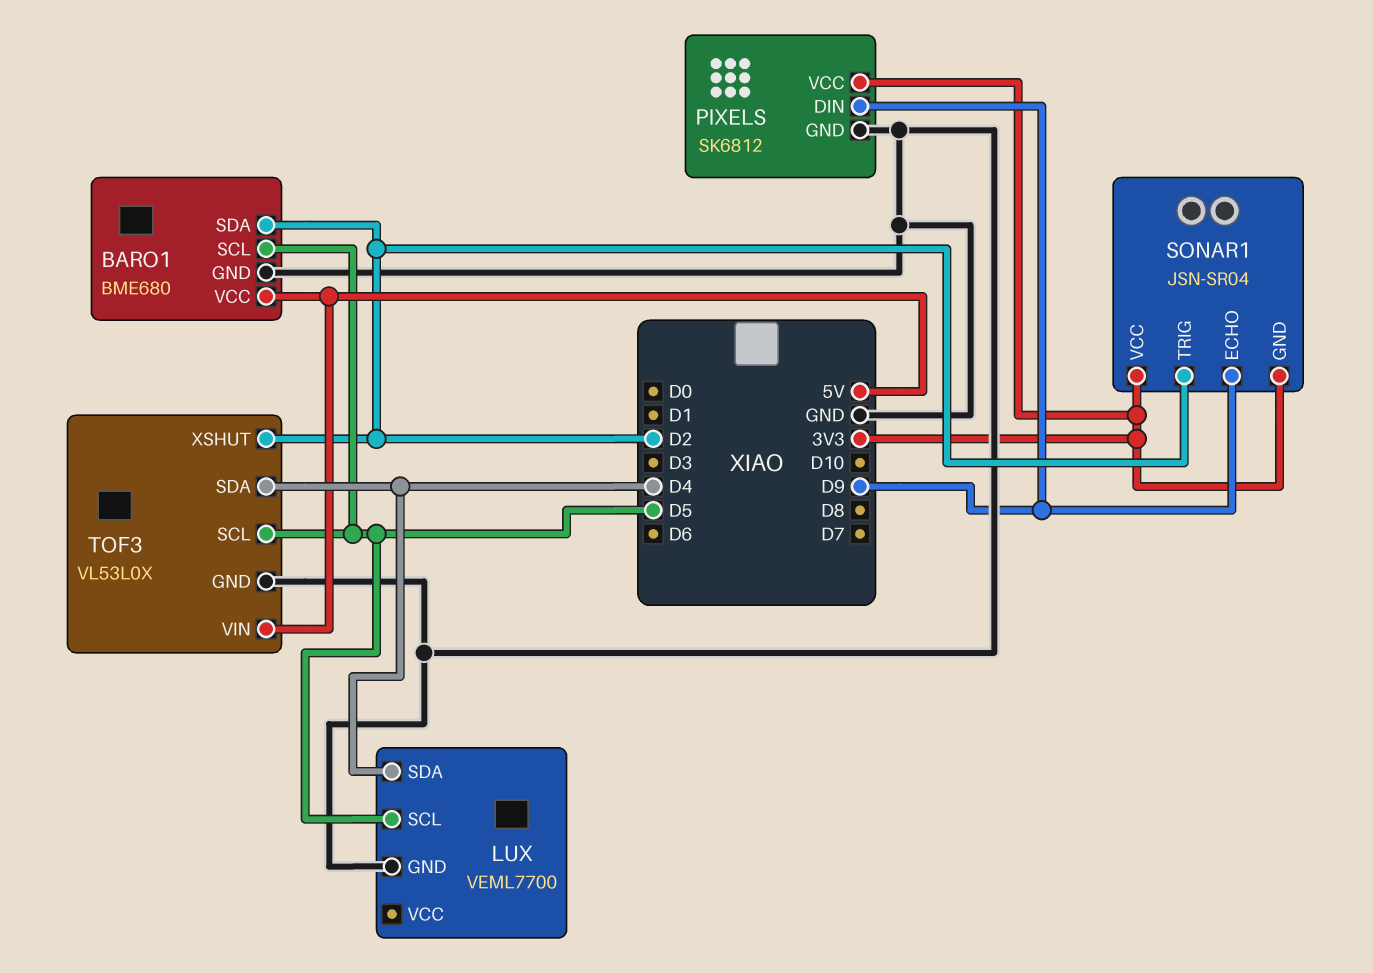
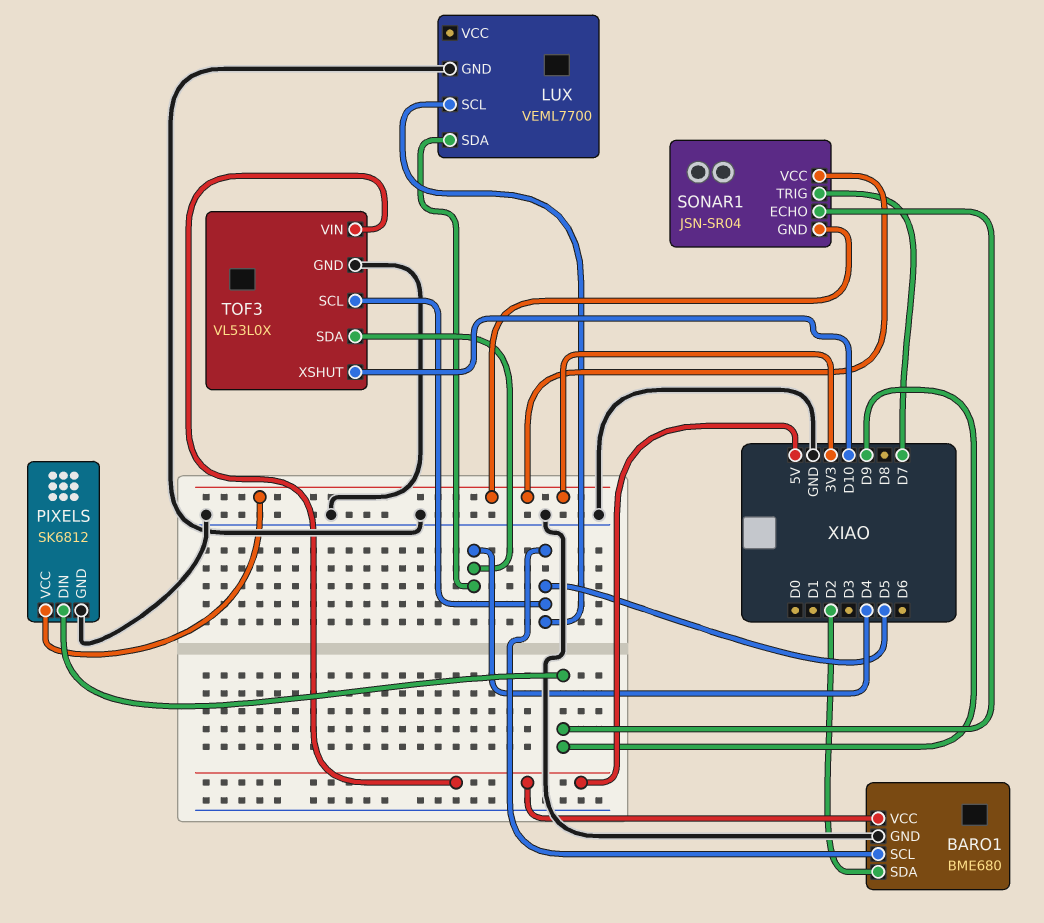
SONAR1 pin TRIG: D2 -> D7
TOF3 pin XSHUT: D2 -> D10

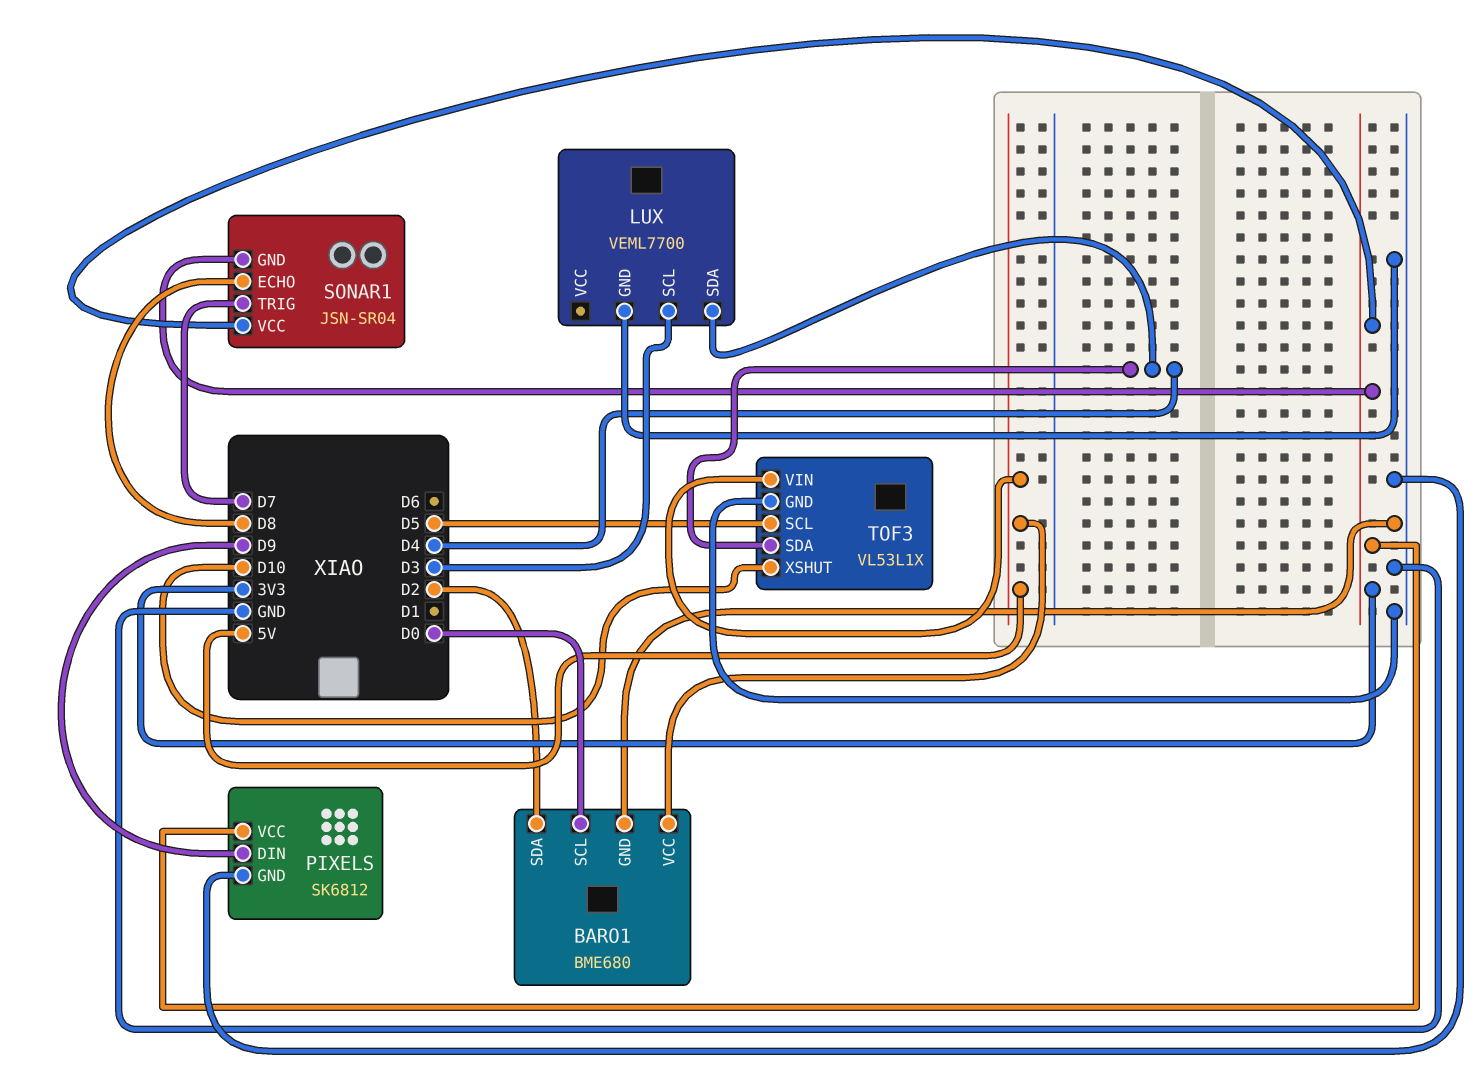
BARO1 pin SCL: D5 -> D0
LUX pin SCL: D5 -> D3
SONAR1 pin ECHO: D9 -> D8
TOF3: VL53L0X -> VL53L1X

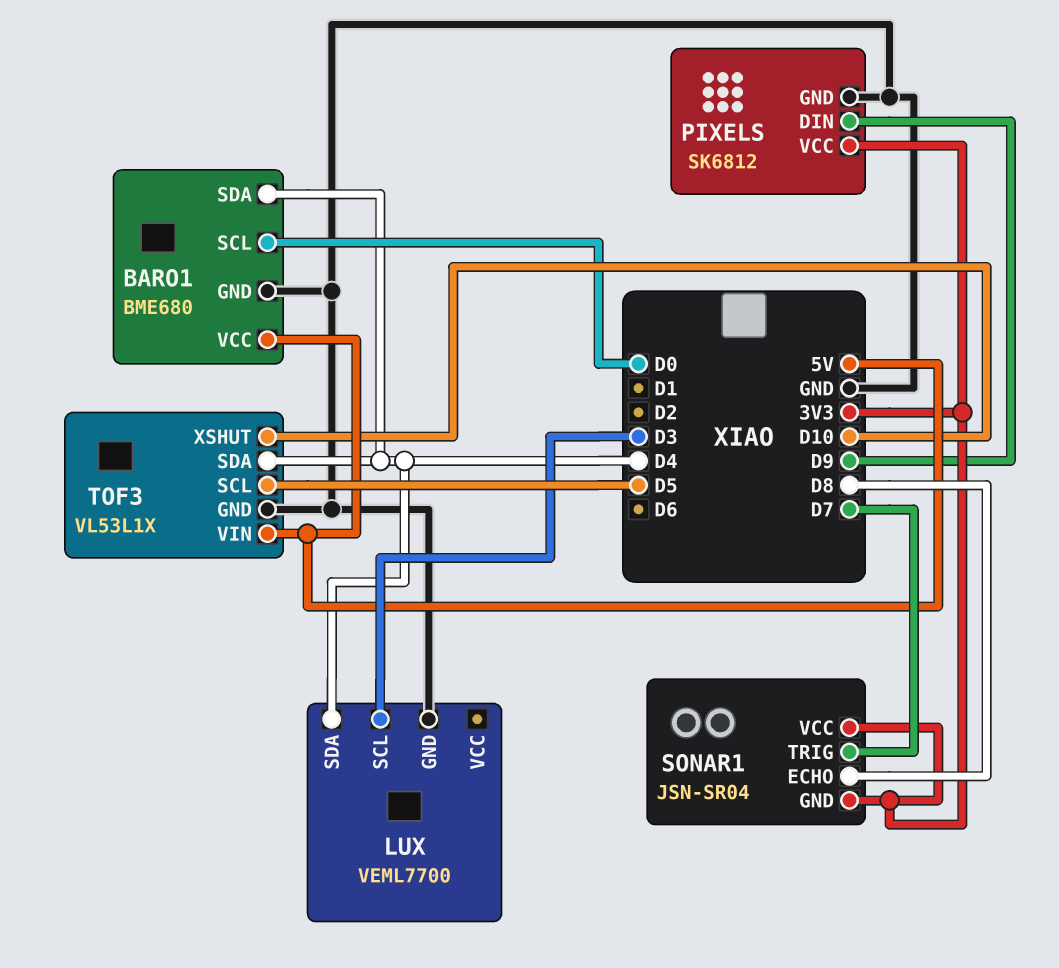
BARO1 pin SDA: D2 -> D4

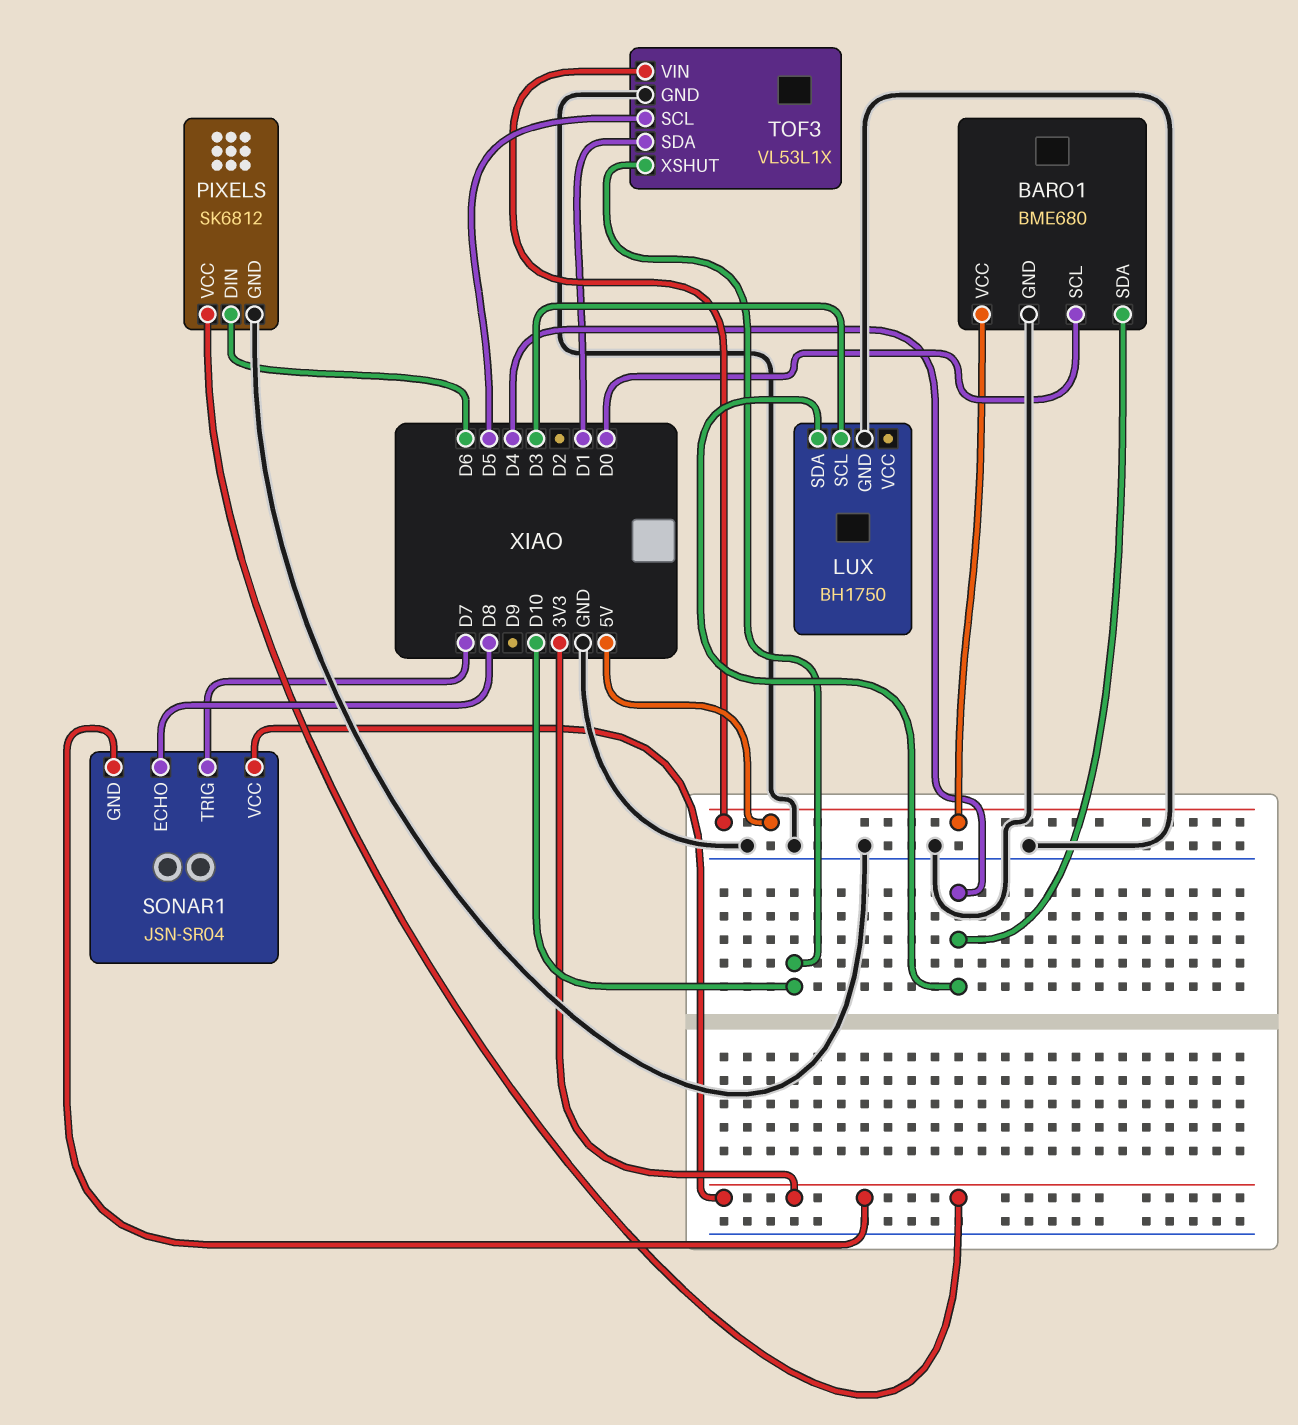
LUX: VEML7700 -> BH1750
PIXELS pin DIN: D9 -> D6
TOF3 pin SDA: D4 -> D1

